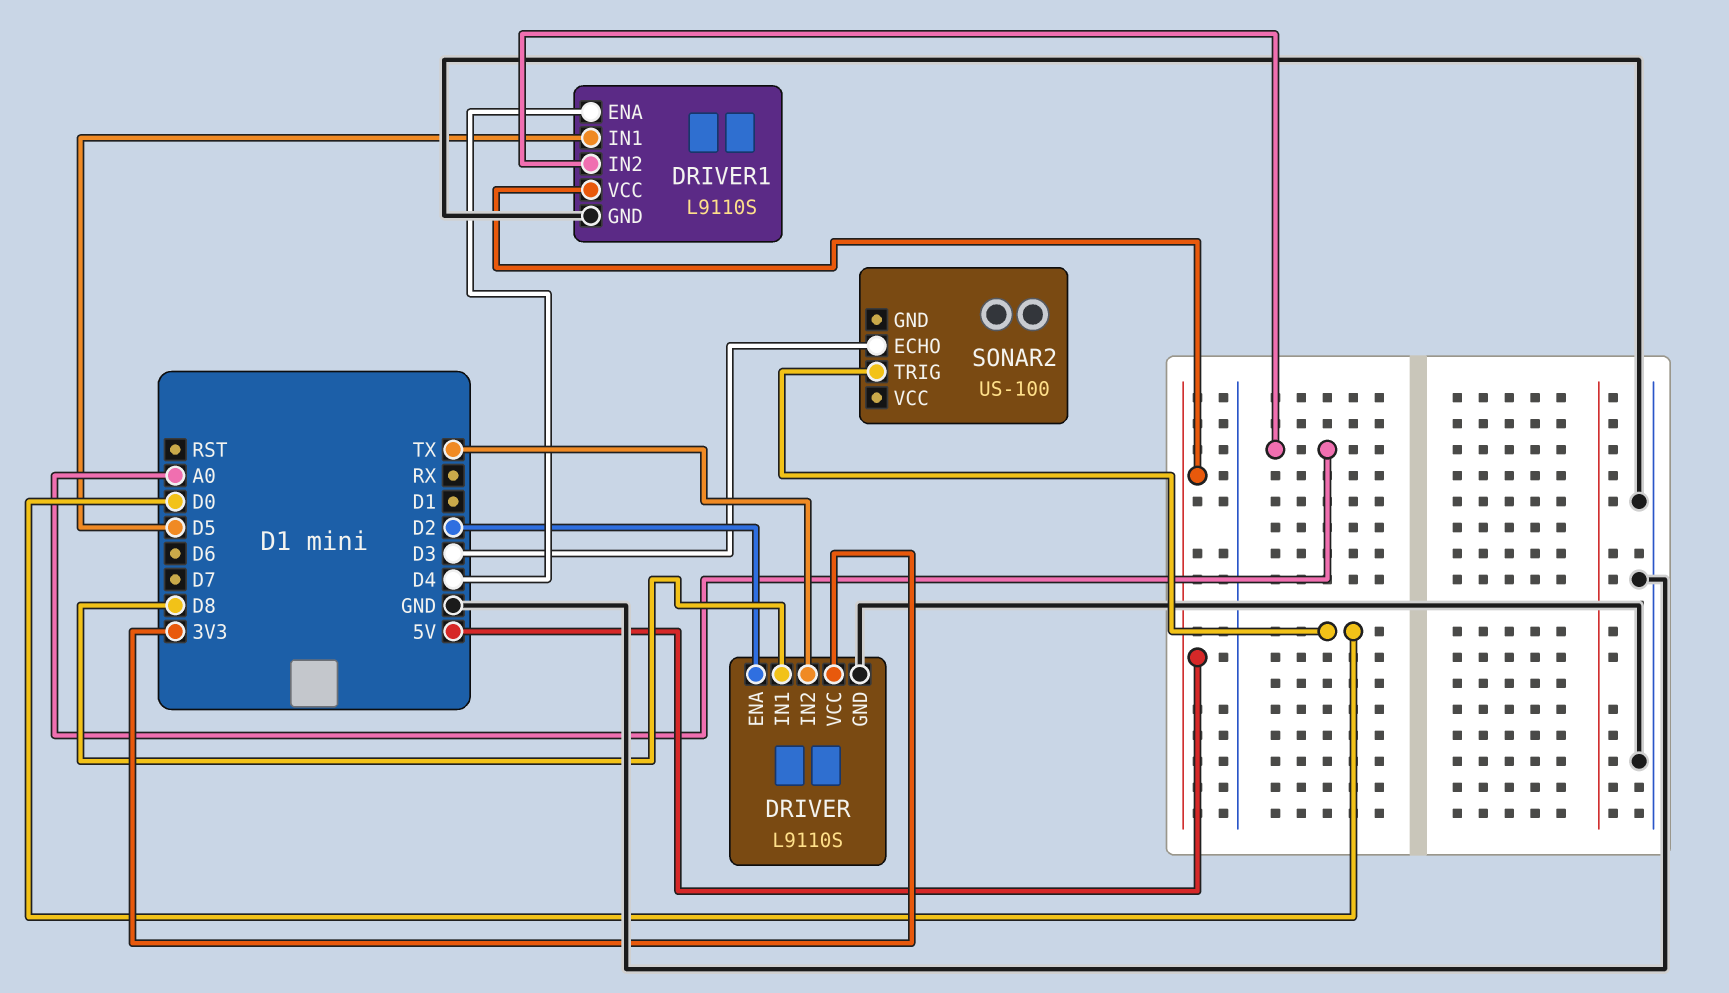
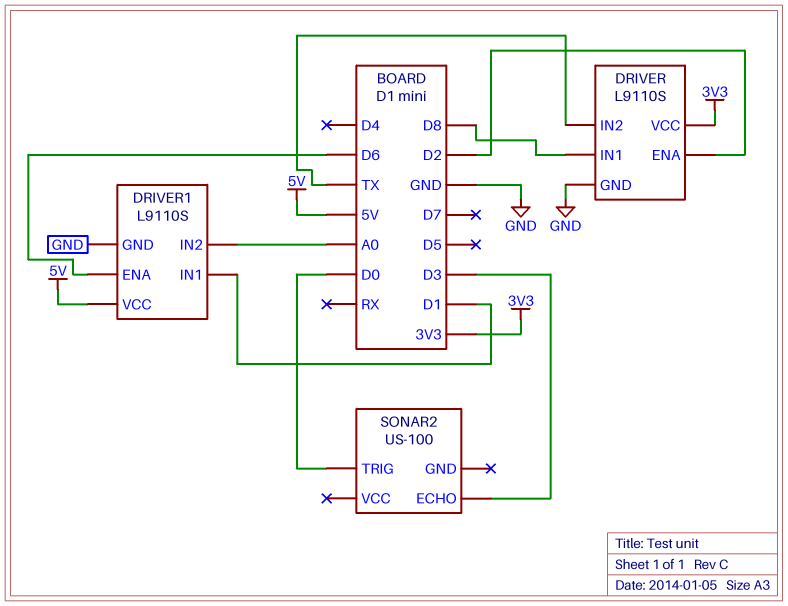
DRIVER1 pin ENA: D4 -> D6
DRIVER1 pin IN1: D5 -> D1

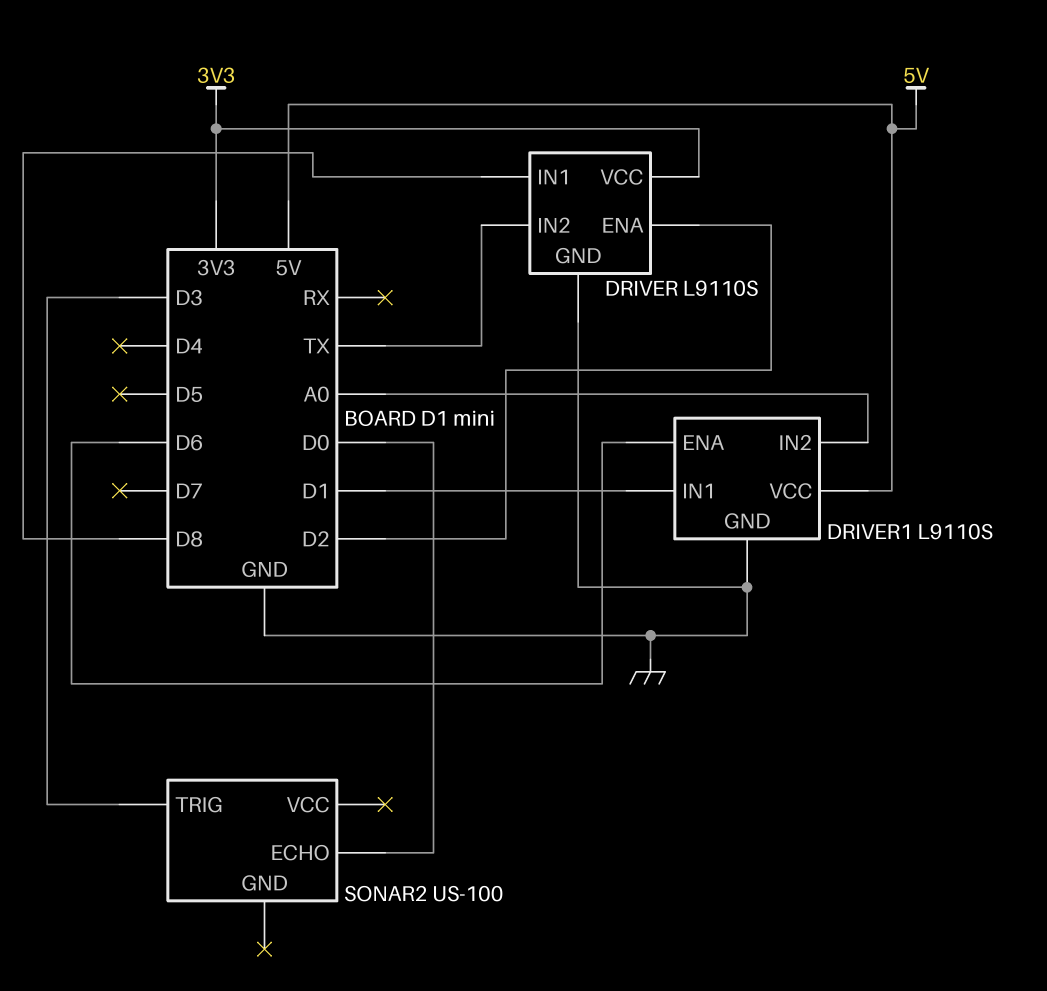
SONAR2 pin ECHO: D3 -> D0
SONAR2 pin TRIG: D0 -> D3

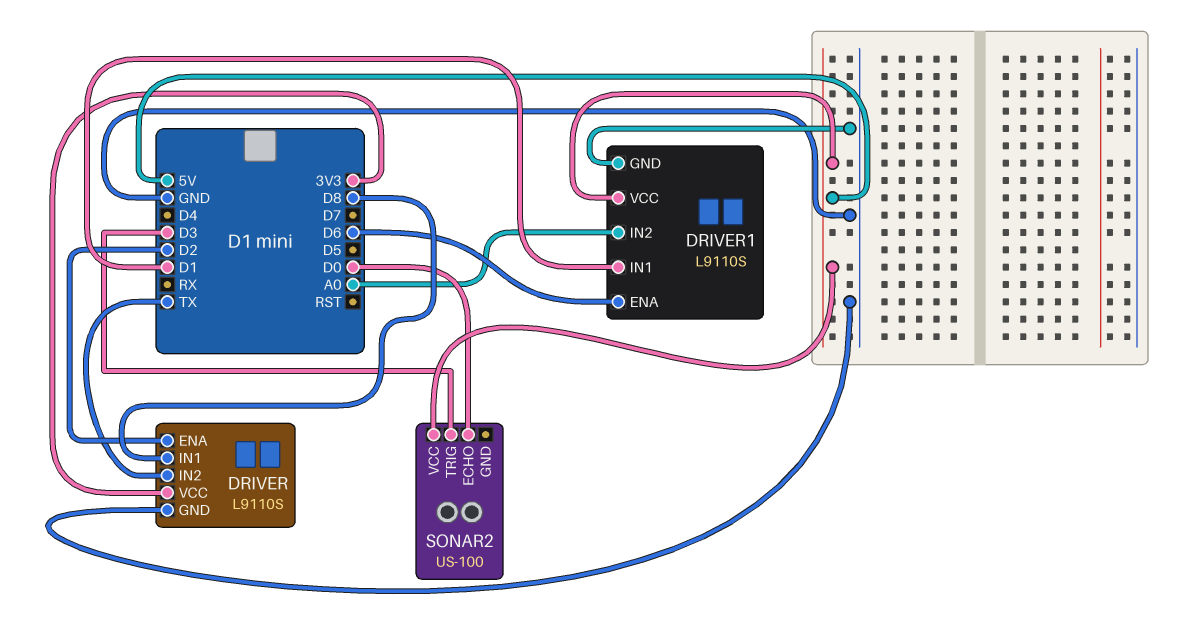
SONAR2 pin VCC: none -> 5V

